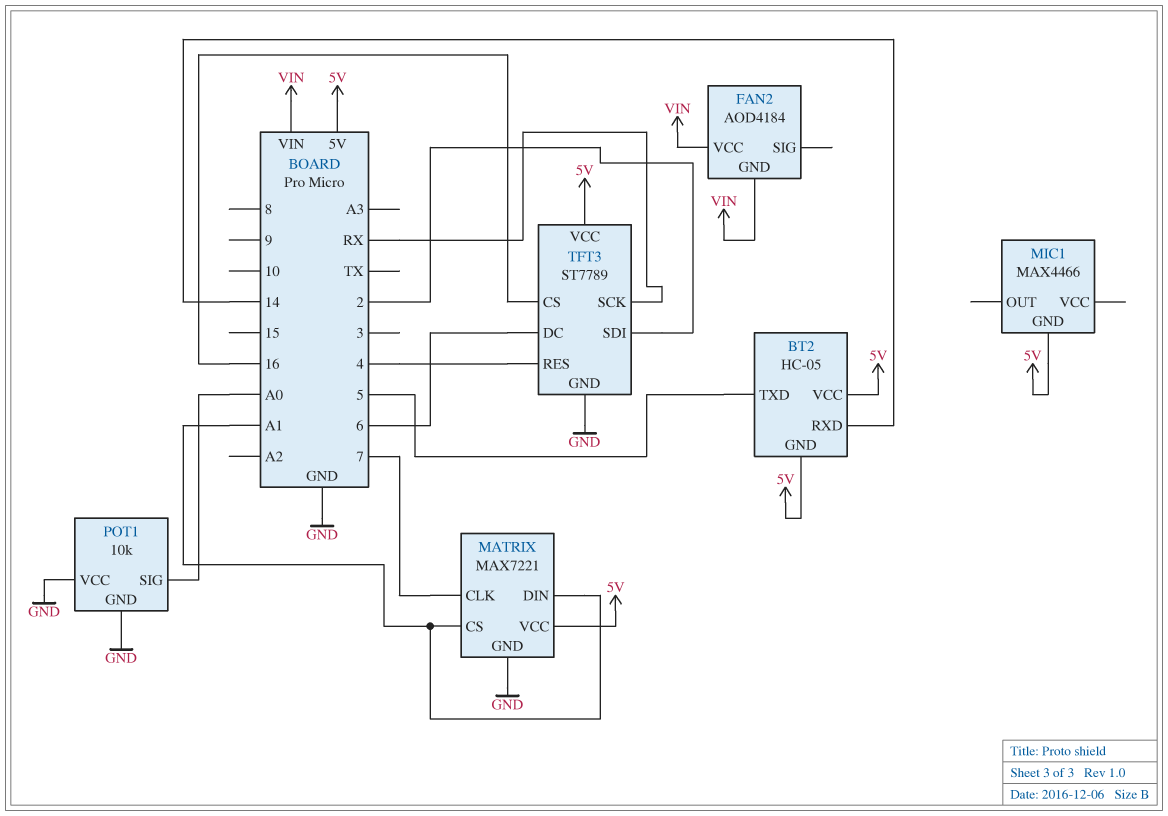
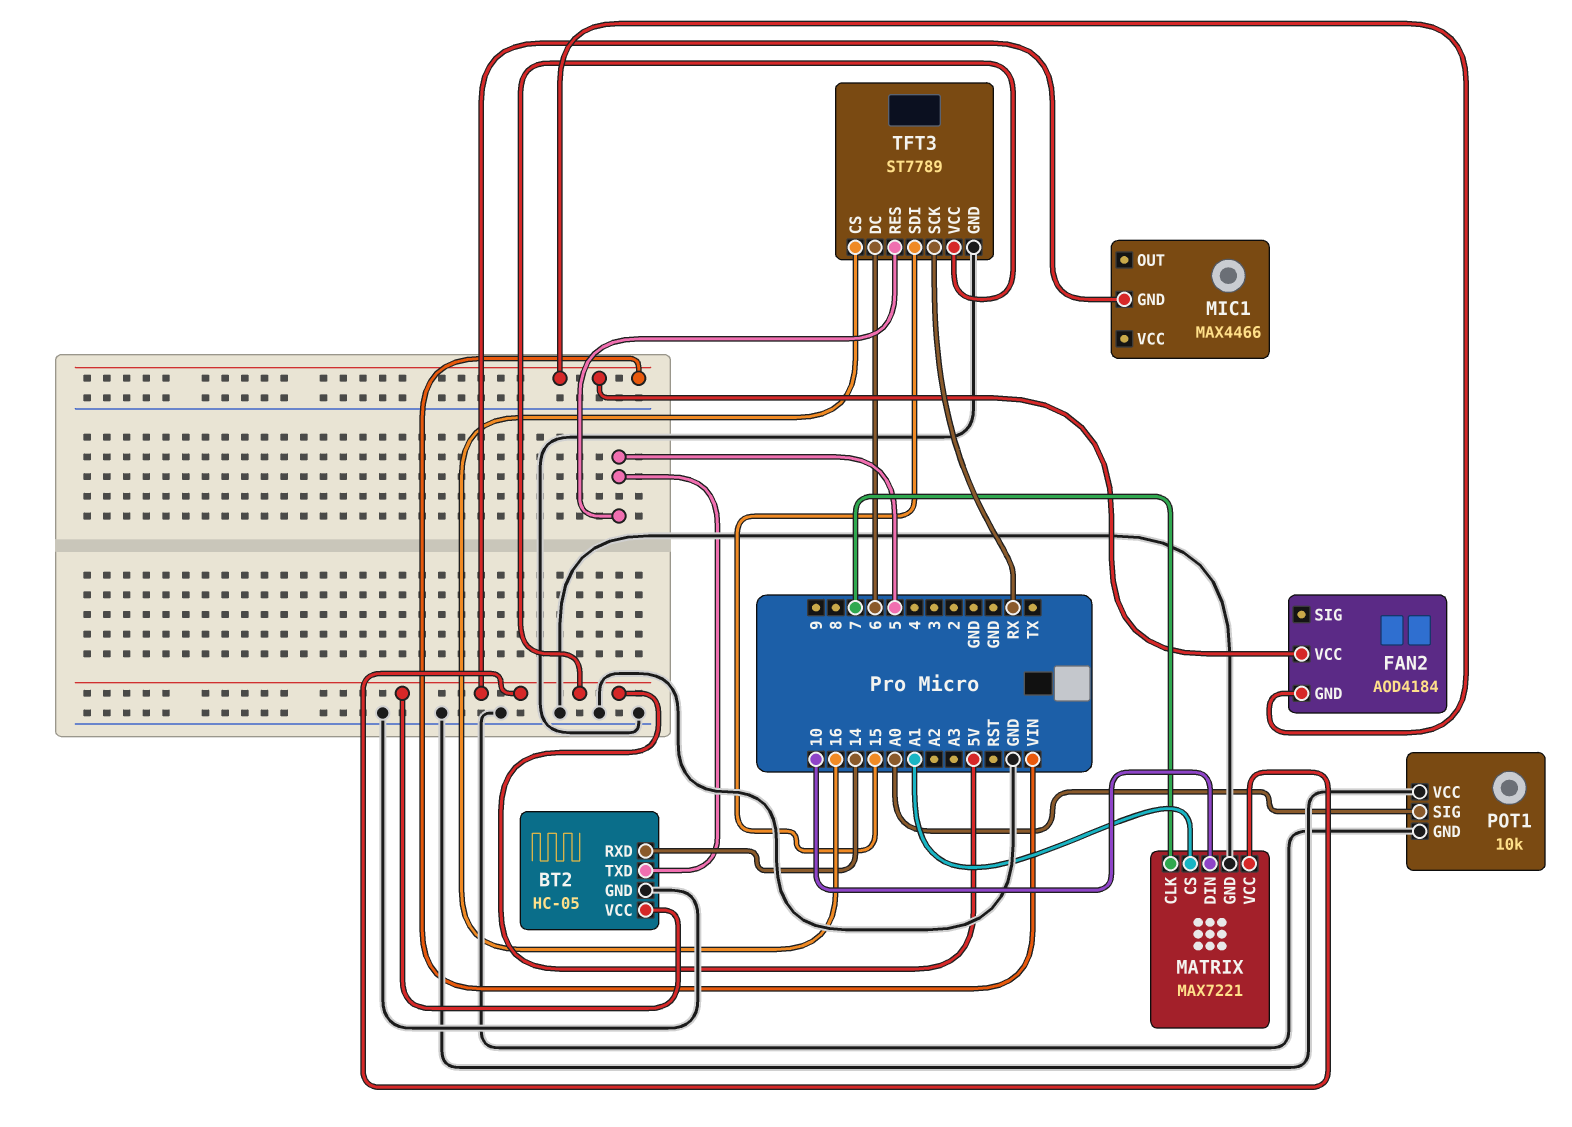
BT2 pin GND: 5V -> GND
MATRIX pin DIN: A1 -> 10
TFT3 pin RES: 4 -> 5
TFT3 pin SDI: 2 -> 15

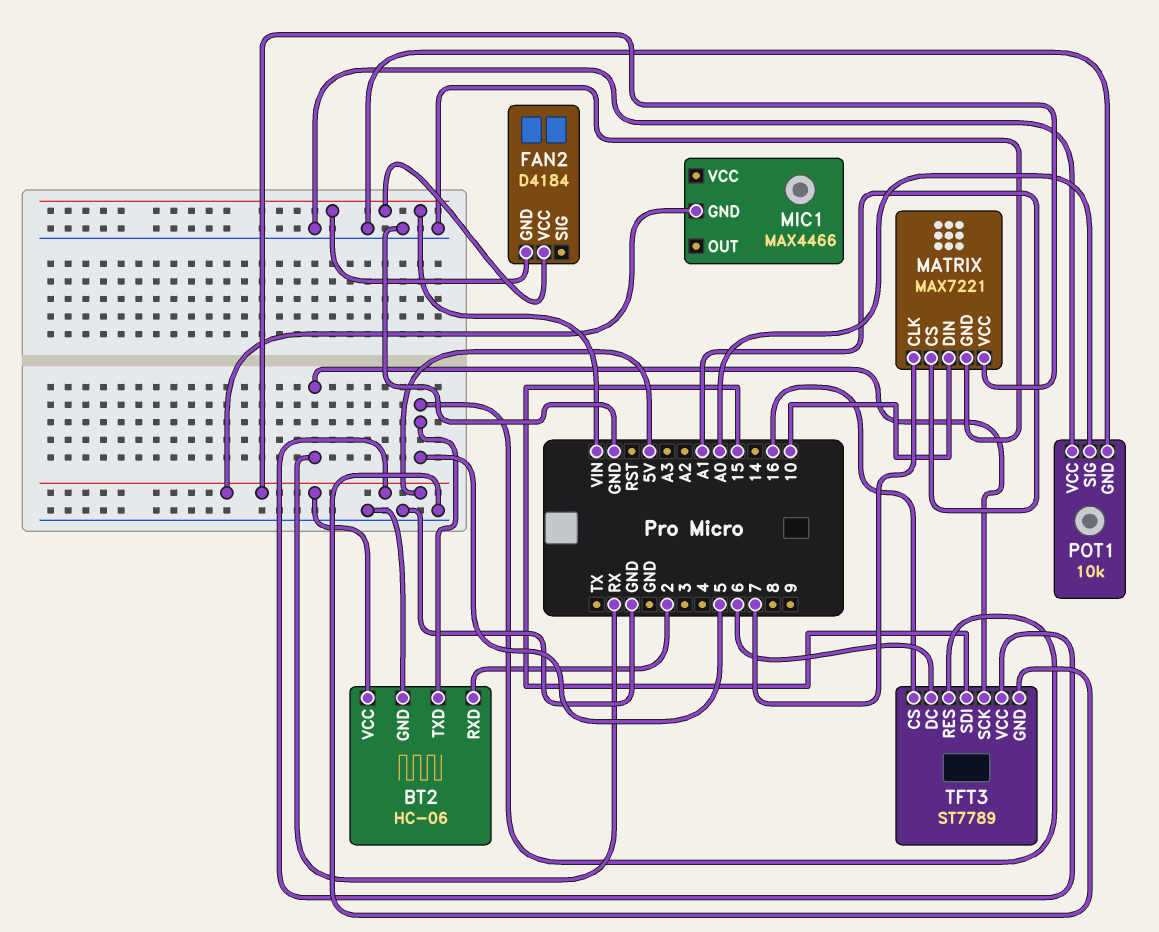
BT2: HC-05 -> HC-06
BT2 pin RXD: 14 -> 2
FAN2: AOD4184 -> D4184

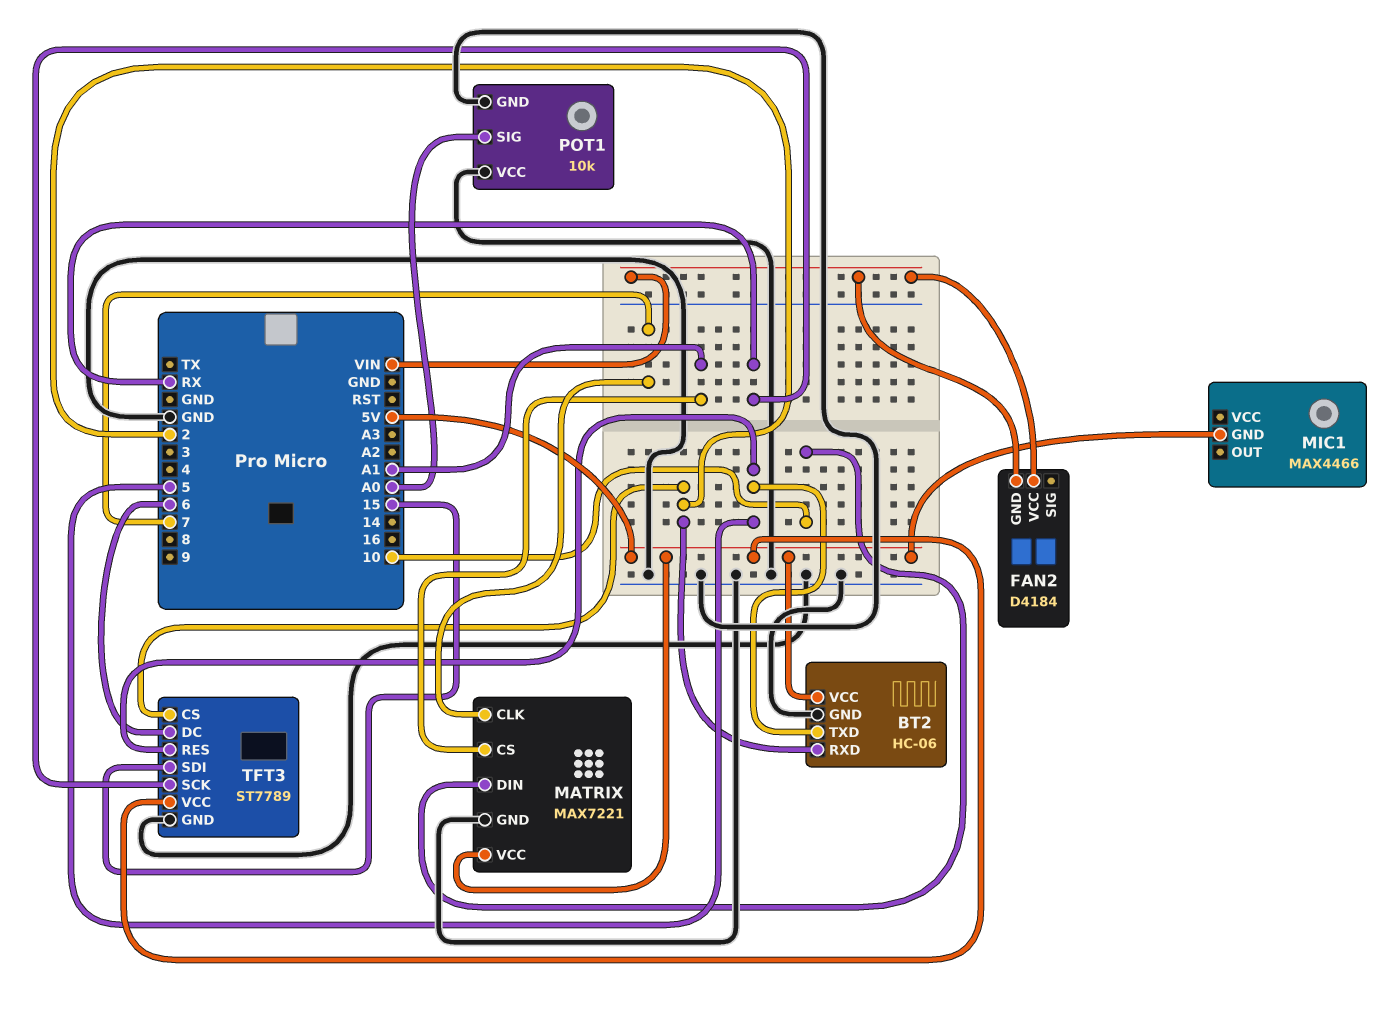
TFT3 pin CS: 16 -> 2

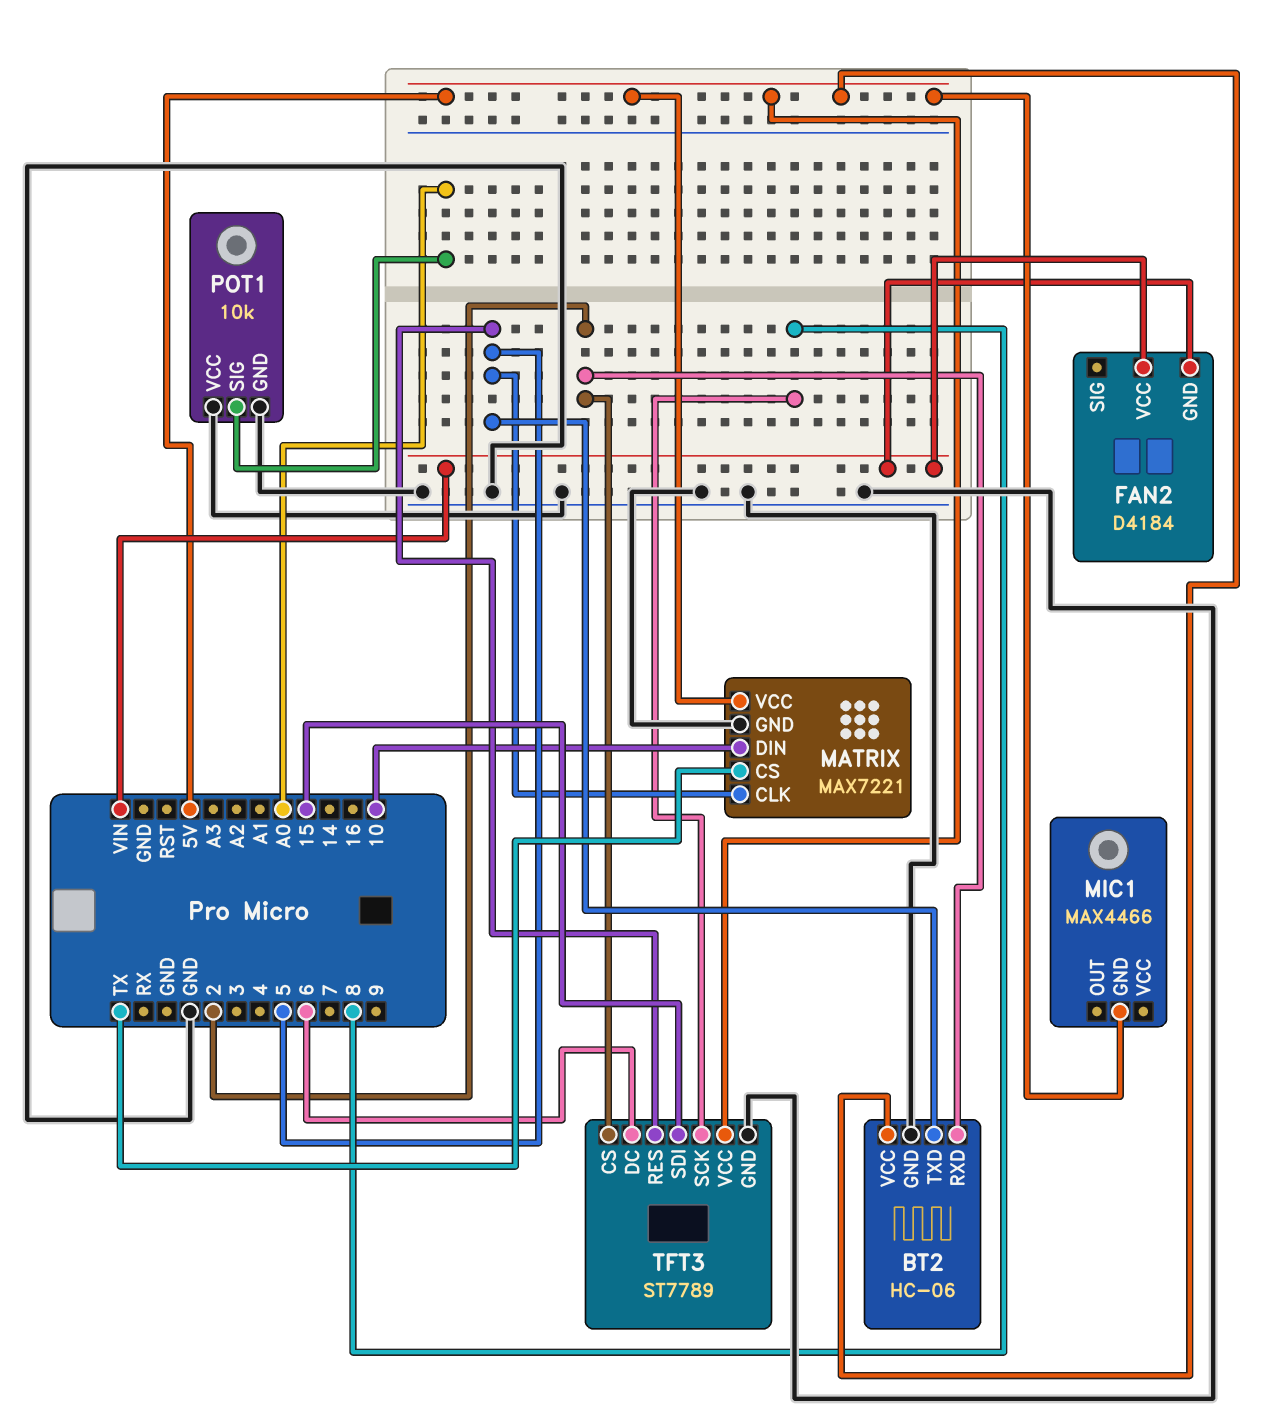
MATRIX pin CLK: 7 -> 5
MATRIX pin CS: A1 -> TX
TFT3 pin SCK: RX -> 8

